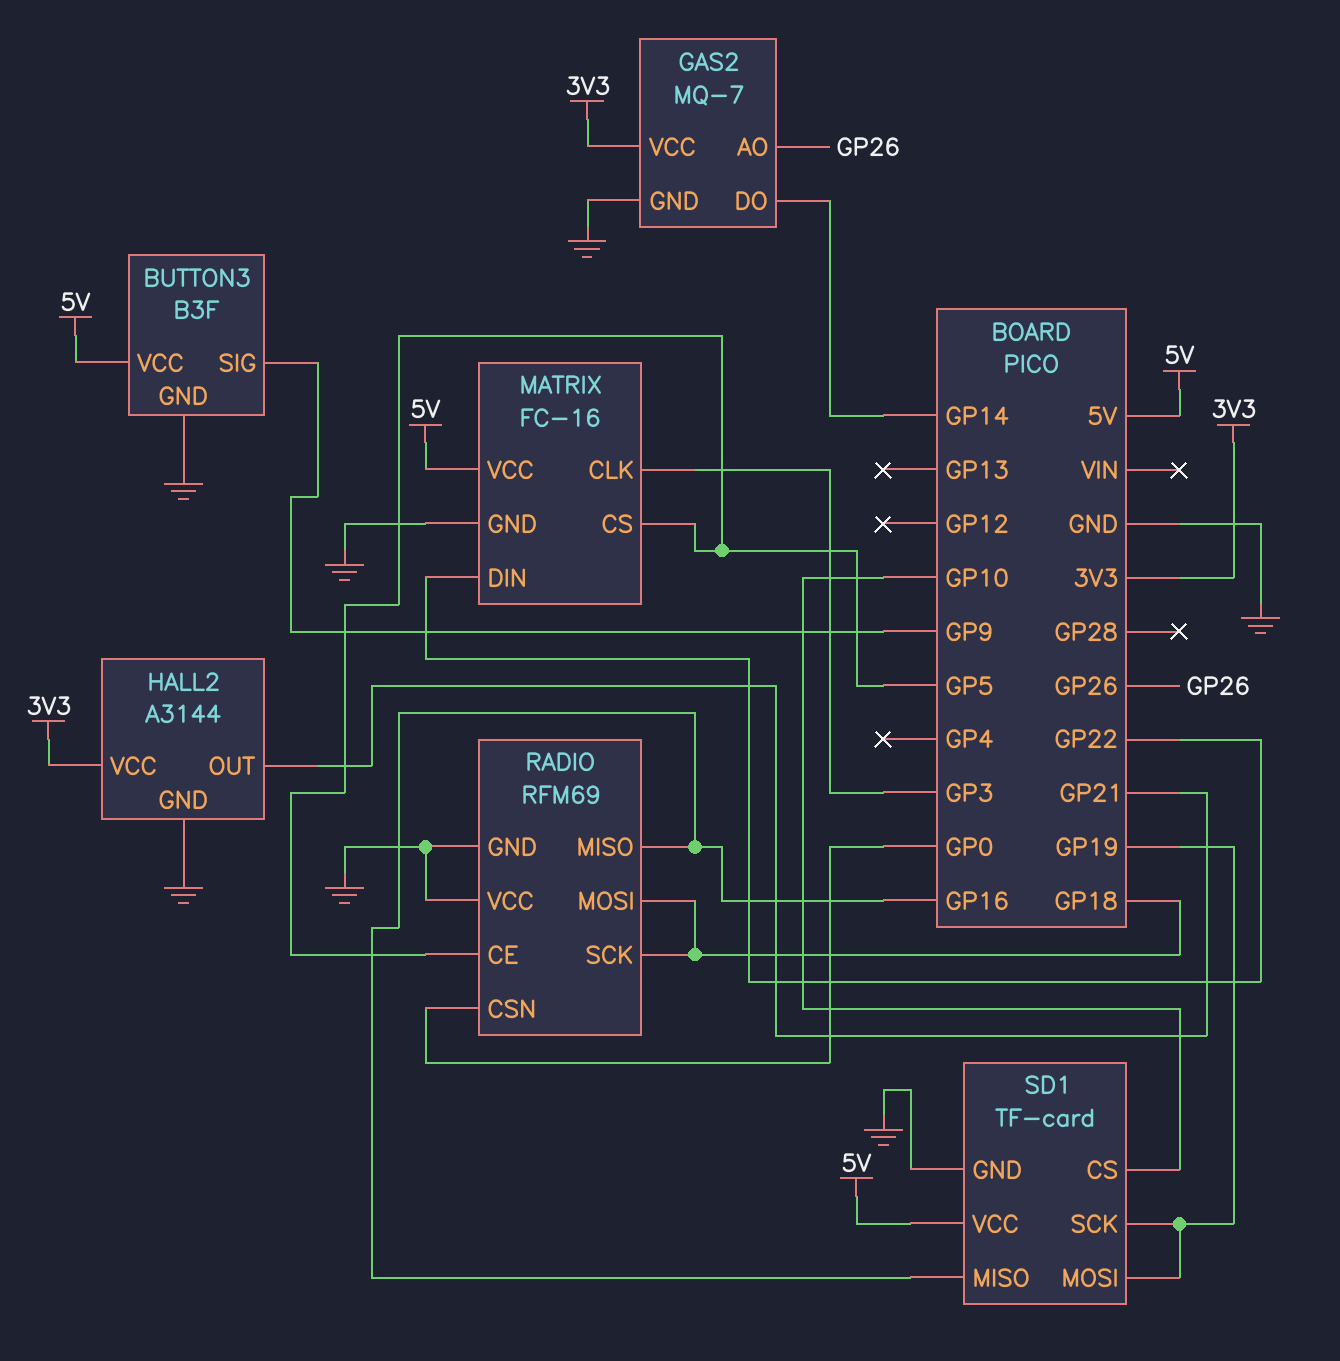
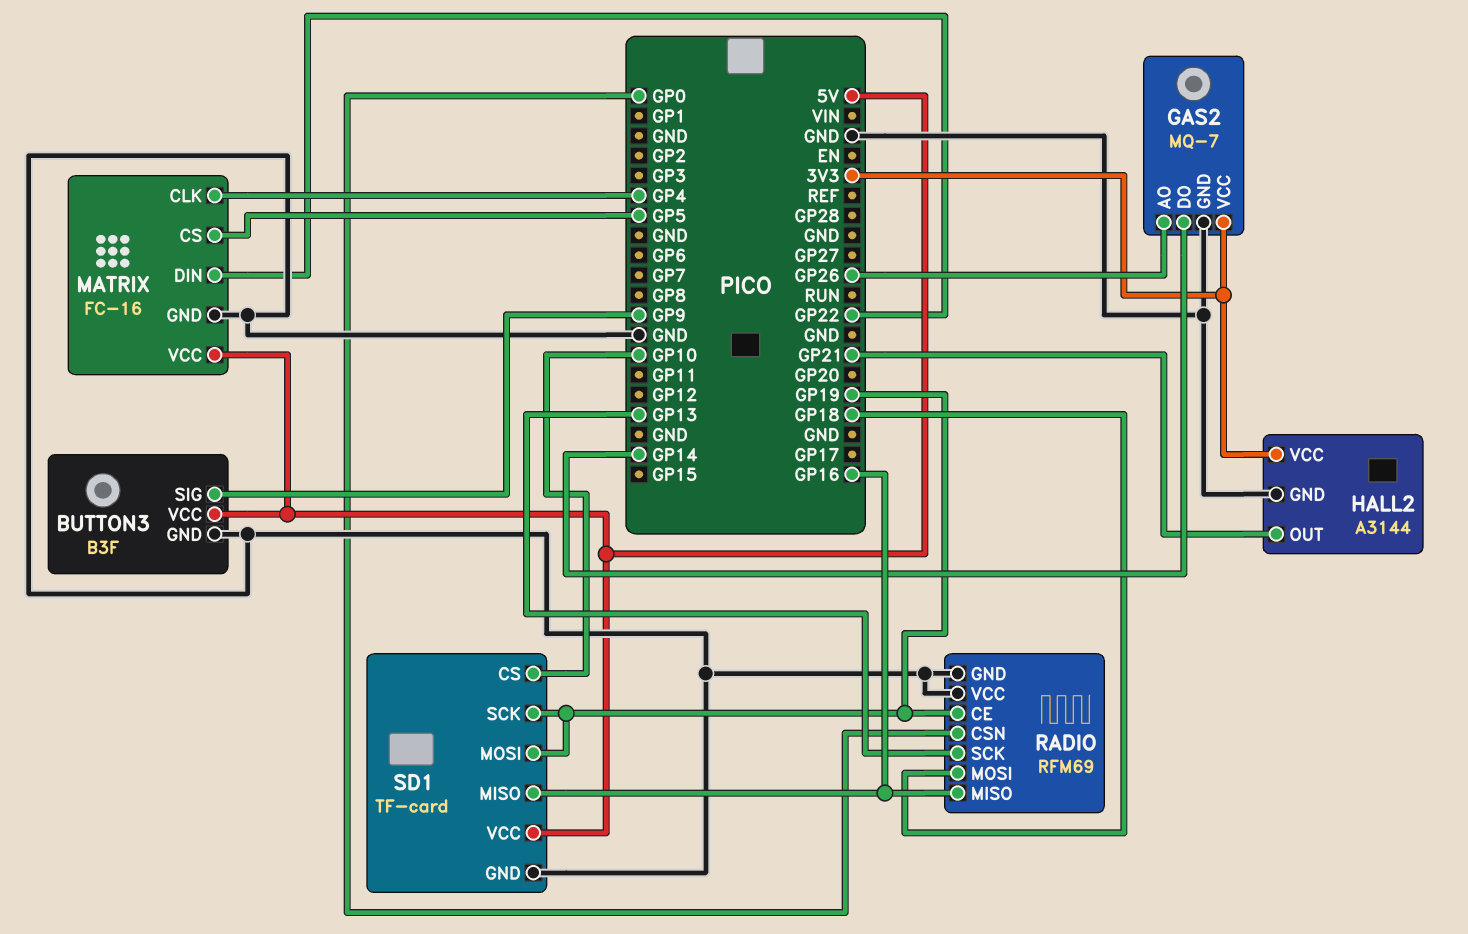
MATRIX pin CLK: GP3 -> GP4
RADIO pin CE: GP5 -> GP19
RADIO pin SCK: GP18 -> GP13

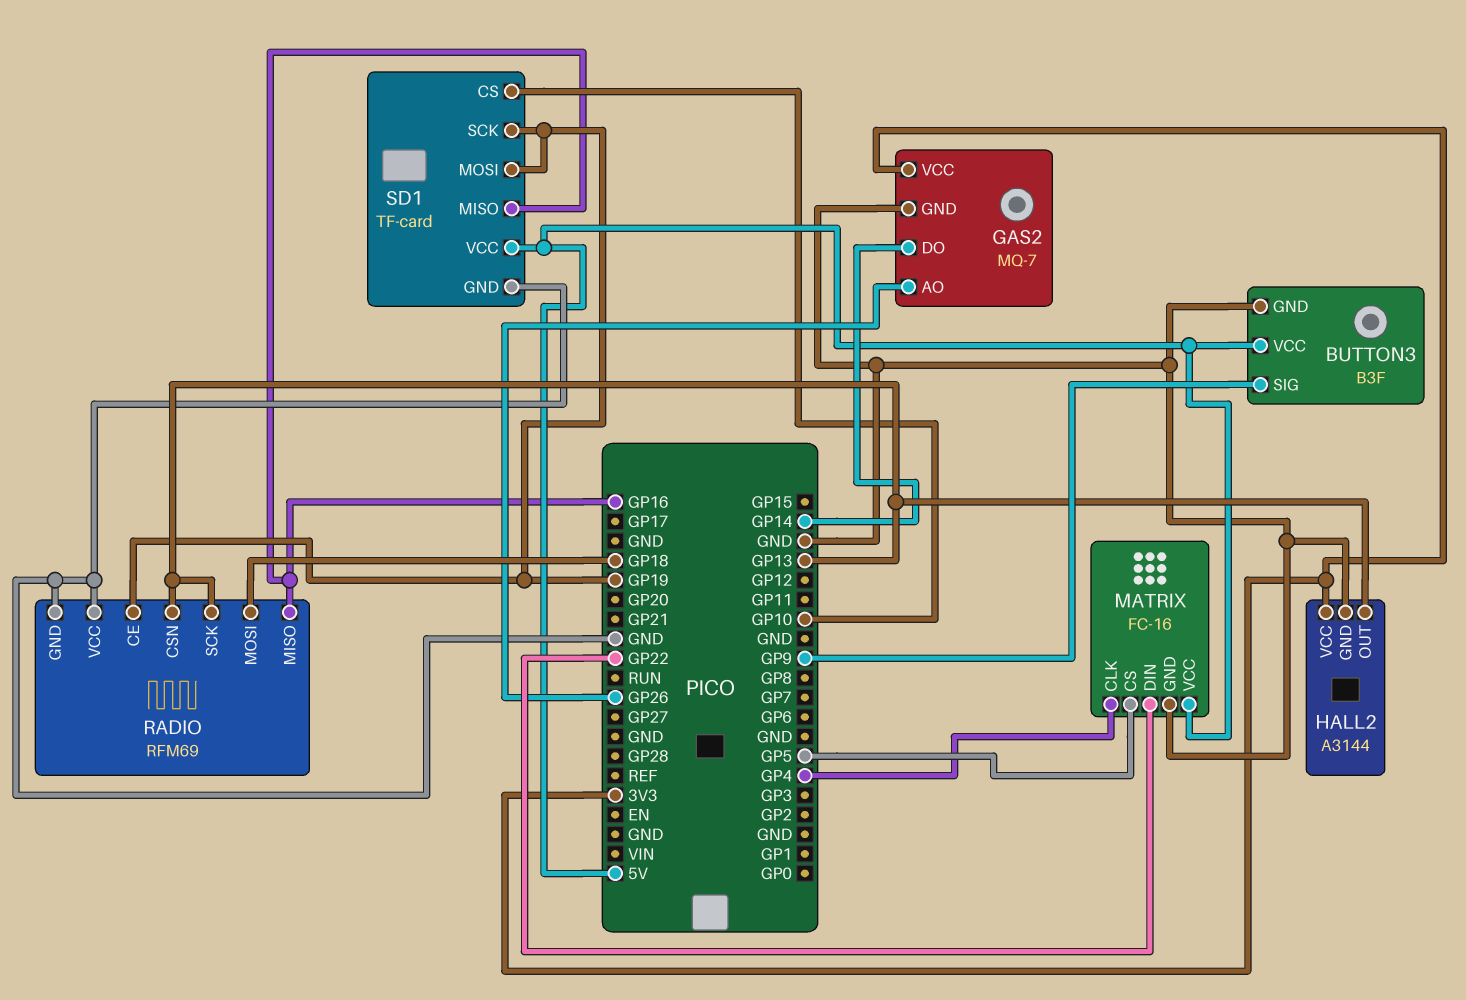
HALL2 pin OUT: GP21 -> GP13
RADIO pin CSN: GP0 -> GP13

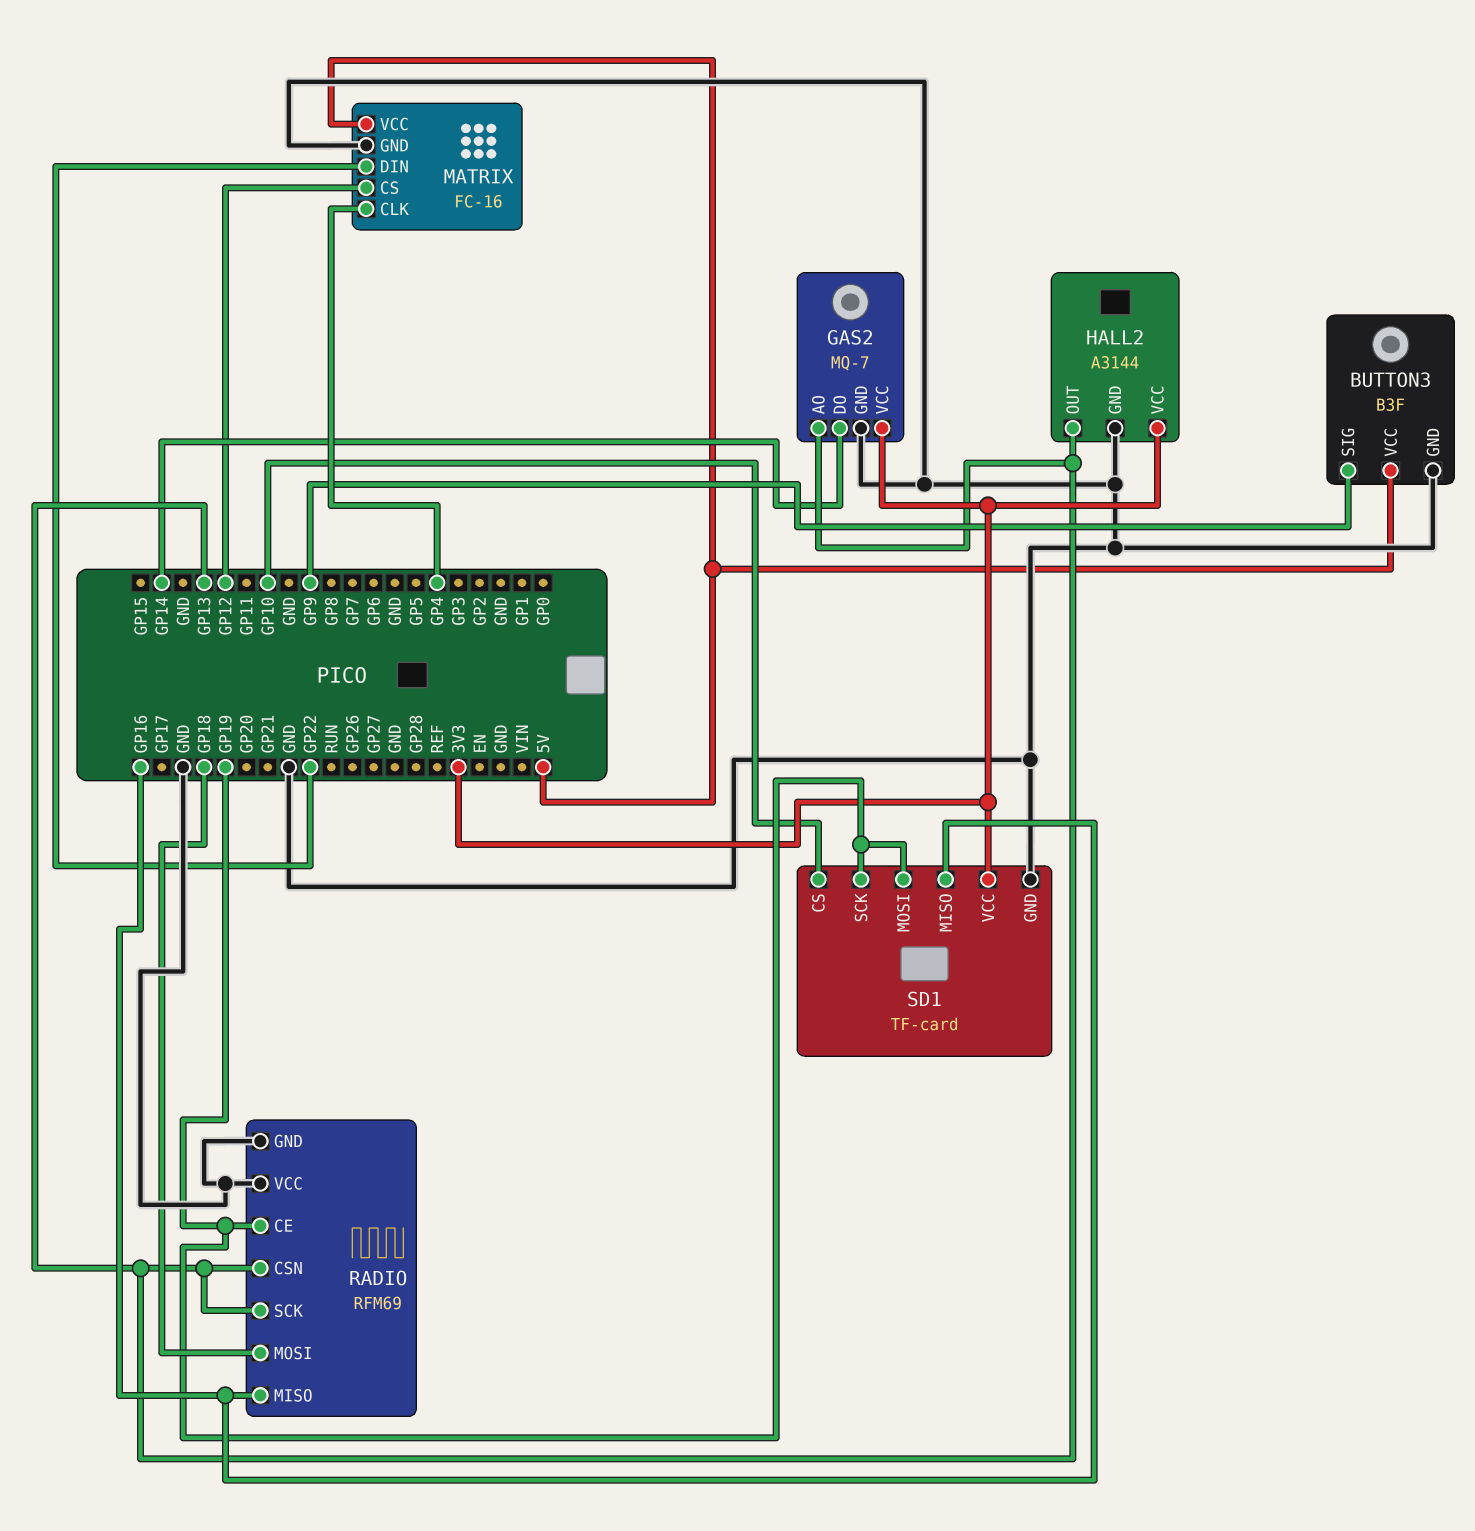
GAS2 pin AO: GP26 -> GP13
MATRIX pin CS: GP5 -> GP12
SD1 pin VCC: 5V -> 3V3

